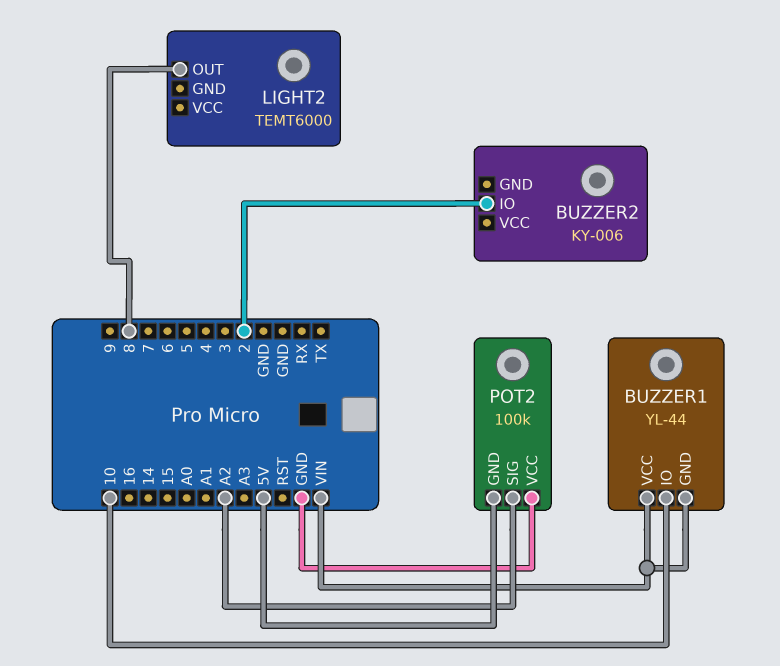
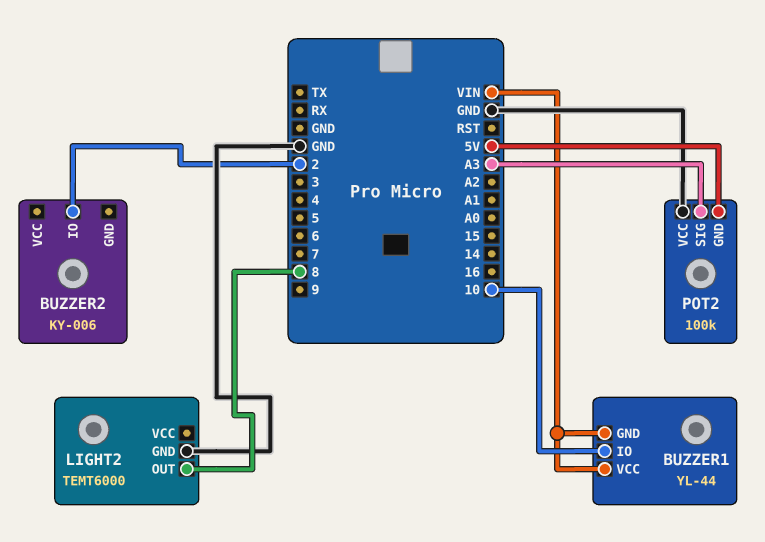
LIGHT2 pin GND: none -> GND
POT2 pin SIG: A2 -> A3

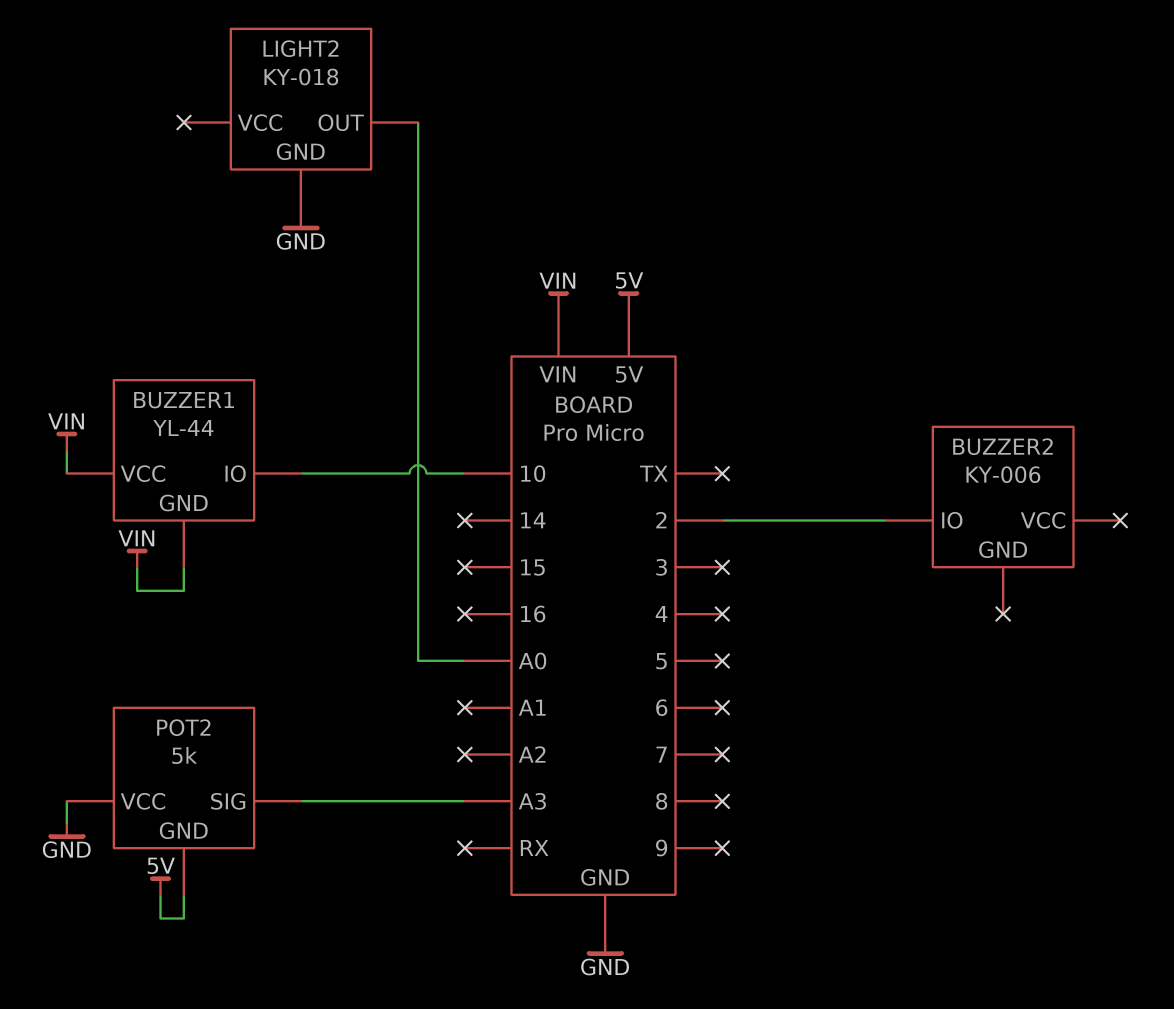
LIGHT2: TEMT6000 -> KY-018
LIGHT2 pin OUT: 8 -> A0
POT2: 100k -> 5k

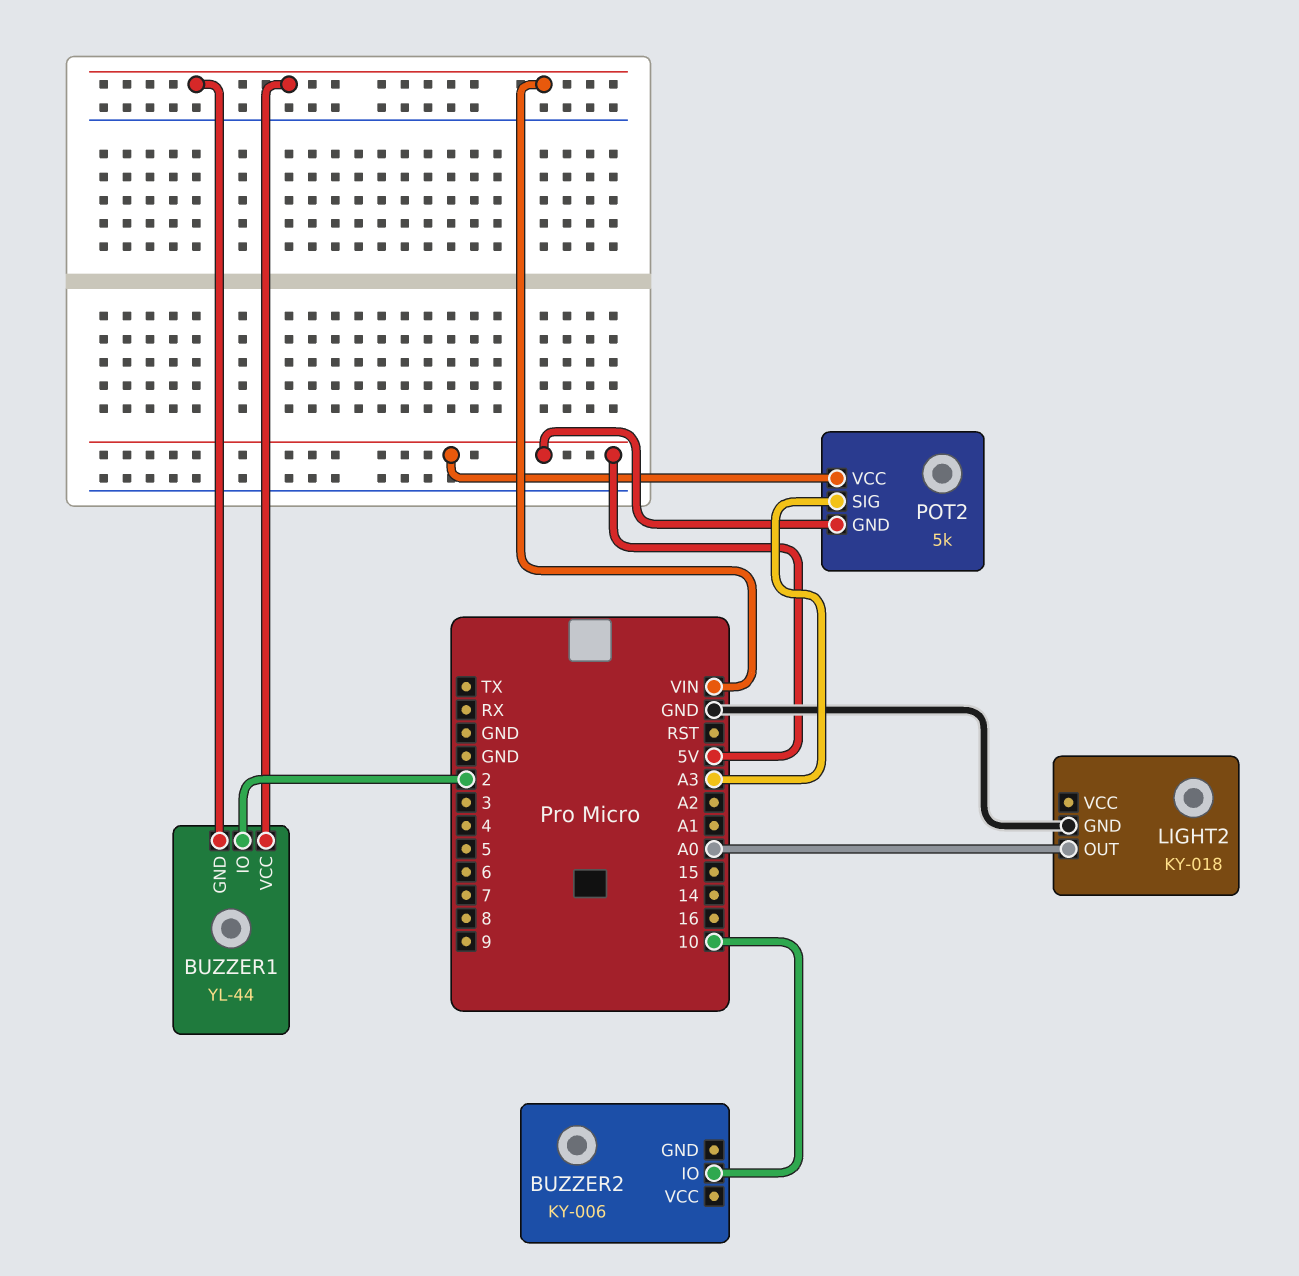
BUZZER1 pin IO: 10 -> 2
BUZZER2 pin IO: 2 -> 10
POT2 pin VCC: GND -> 5V

